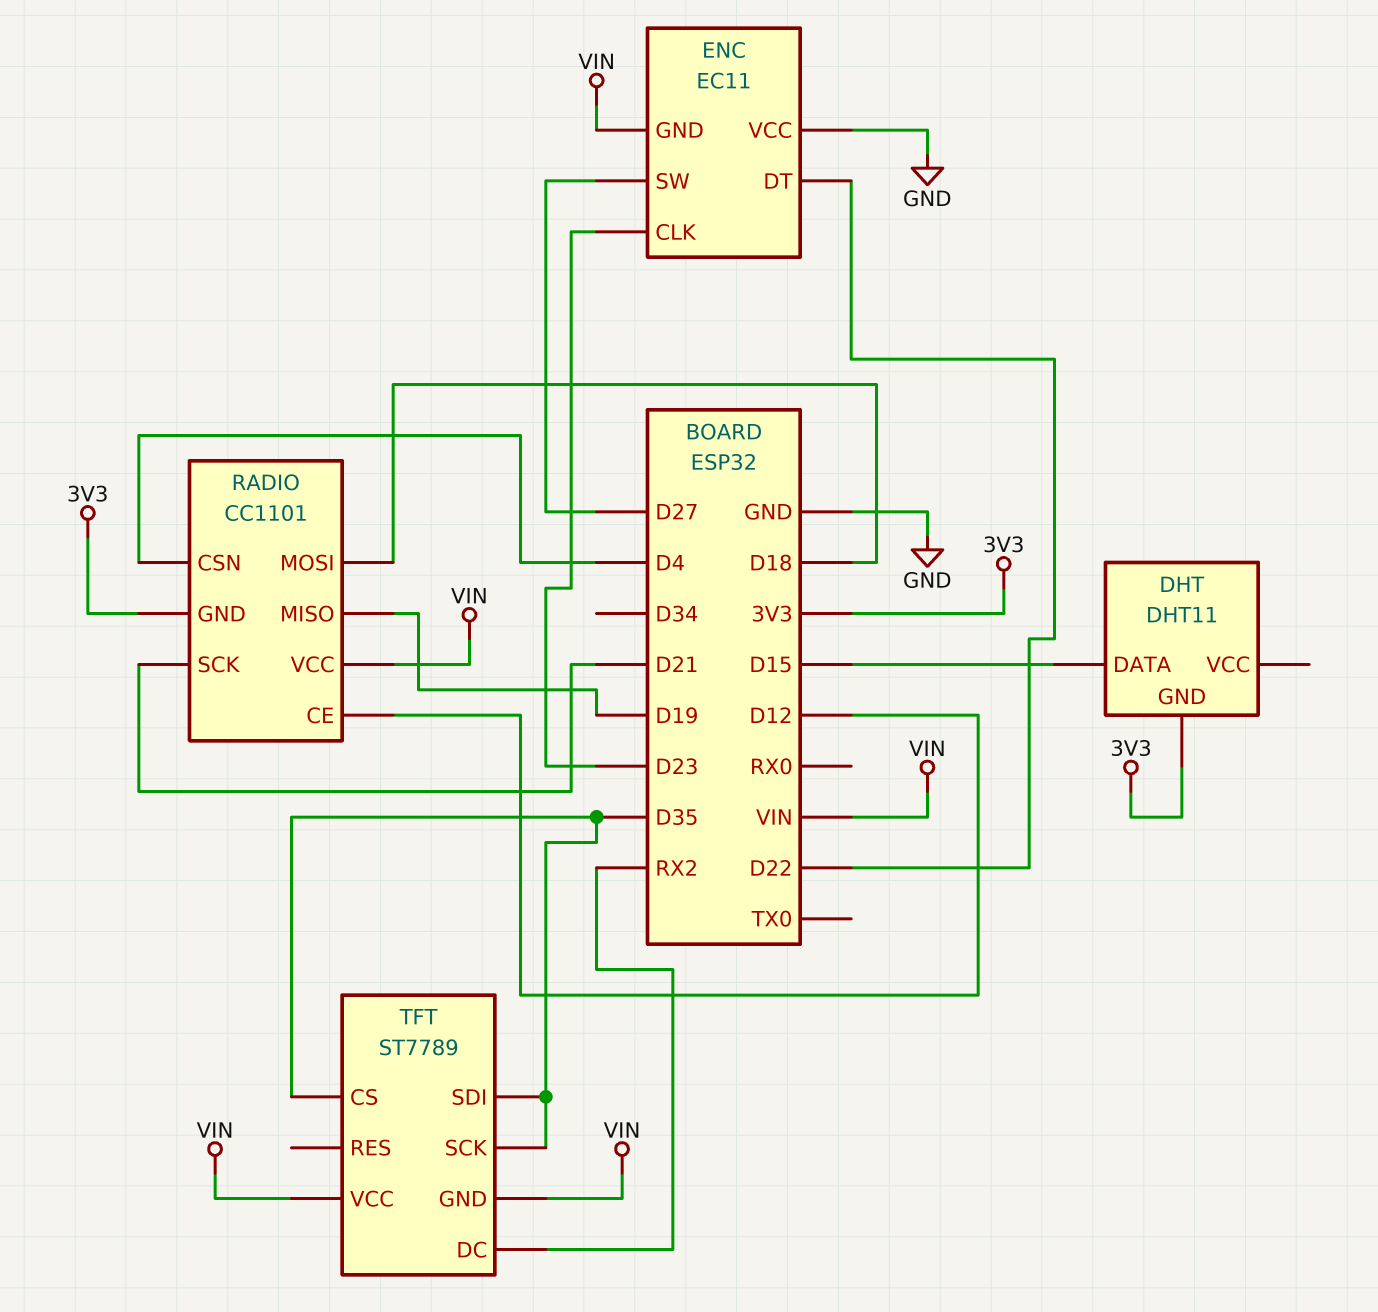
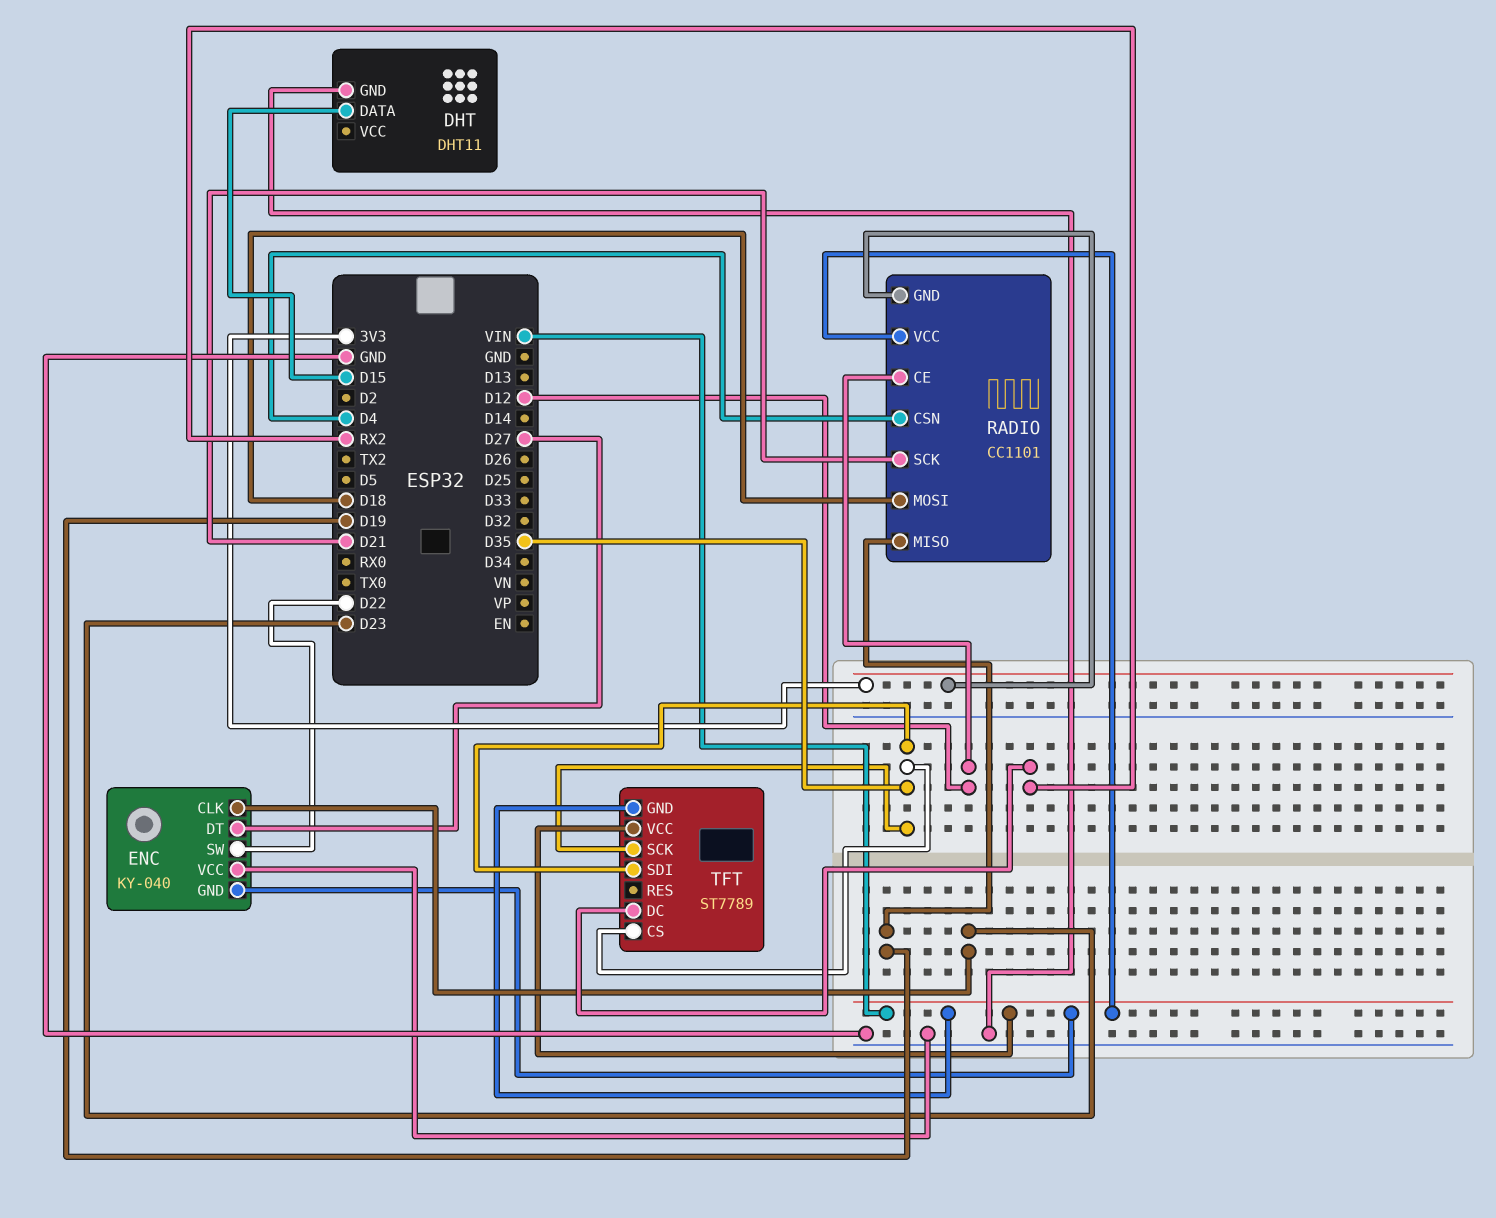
DHT pin GND: 3V3 -> GND
ENC: EC11 -> KY-040
ENC pin DT: D22 -> D27
ENC pin SW: D27 -> D22

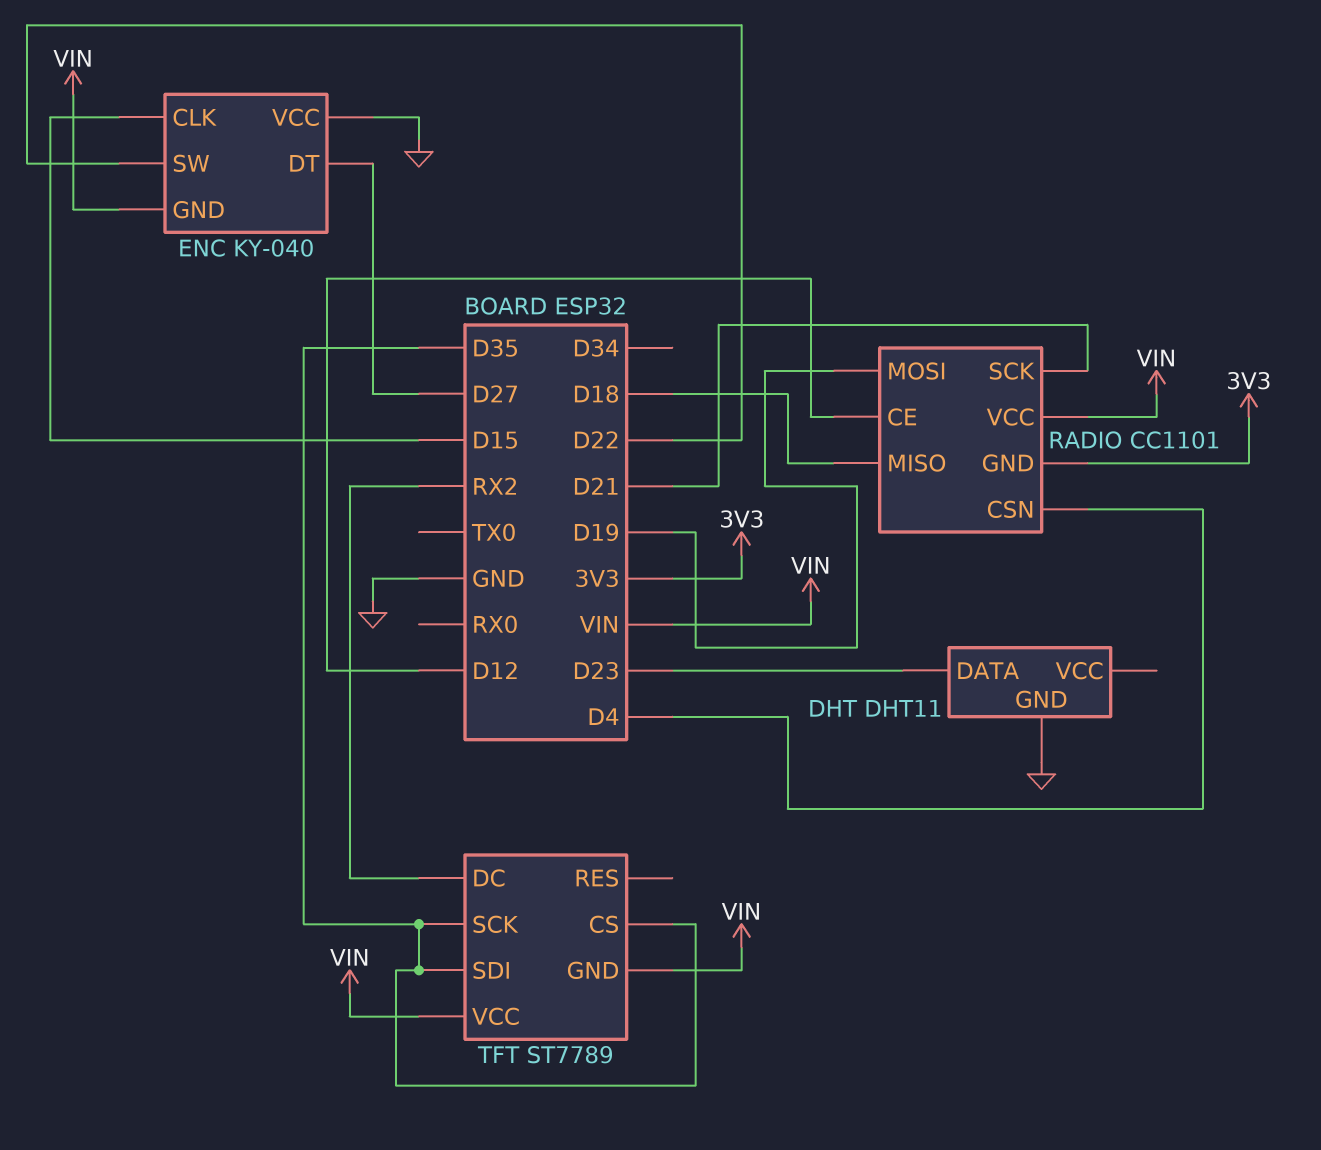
DHT pin DATA: D15 -> D23
ENC pin CLK: D23 -> D15
RADIO pin MISO: D19 -> D18
RADIO pin MOSI: D18 -> D19

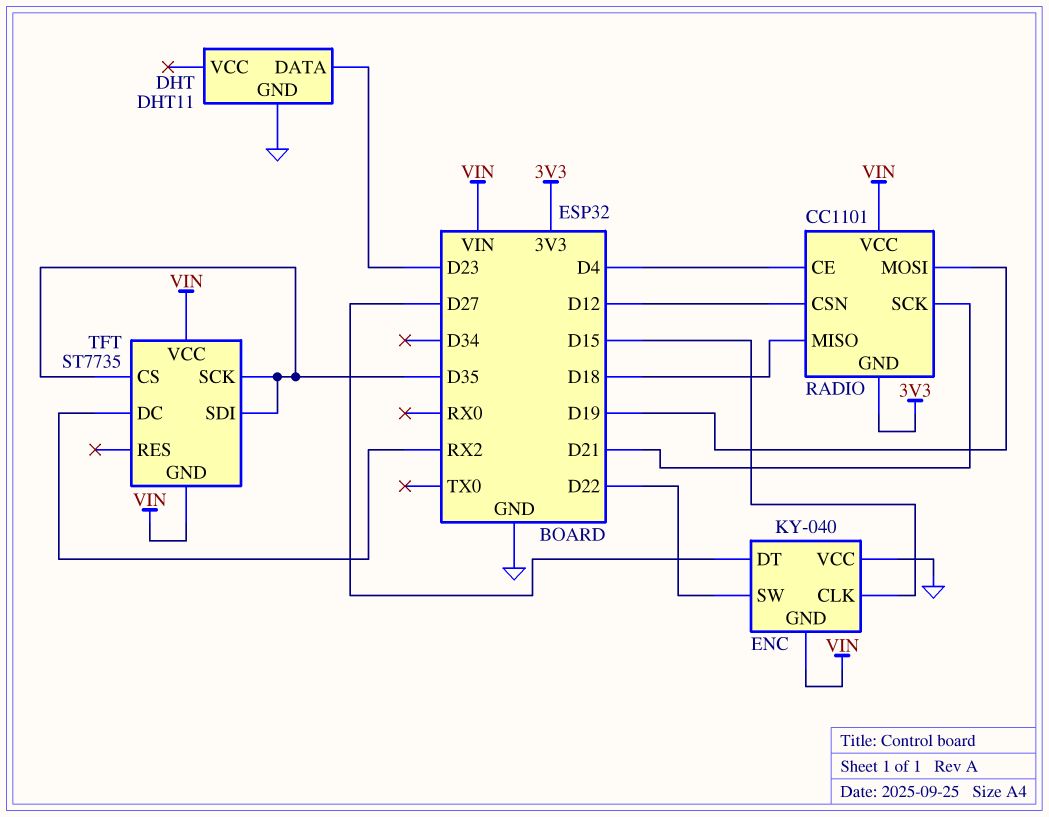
RADIO pin CE: D12 -> D4
RADIO pin CSN: D4 -> D12
TFT: ST7789 -> ST7735

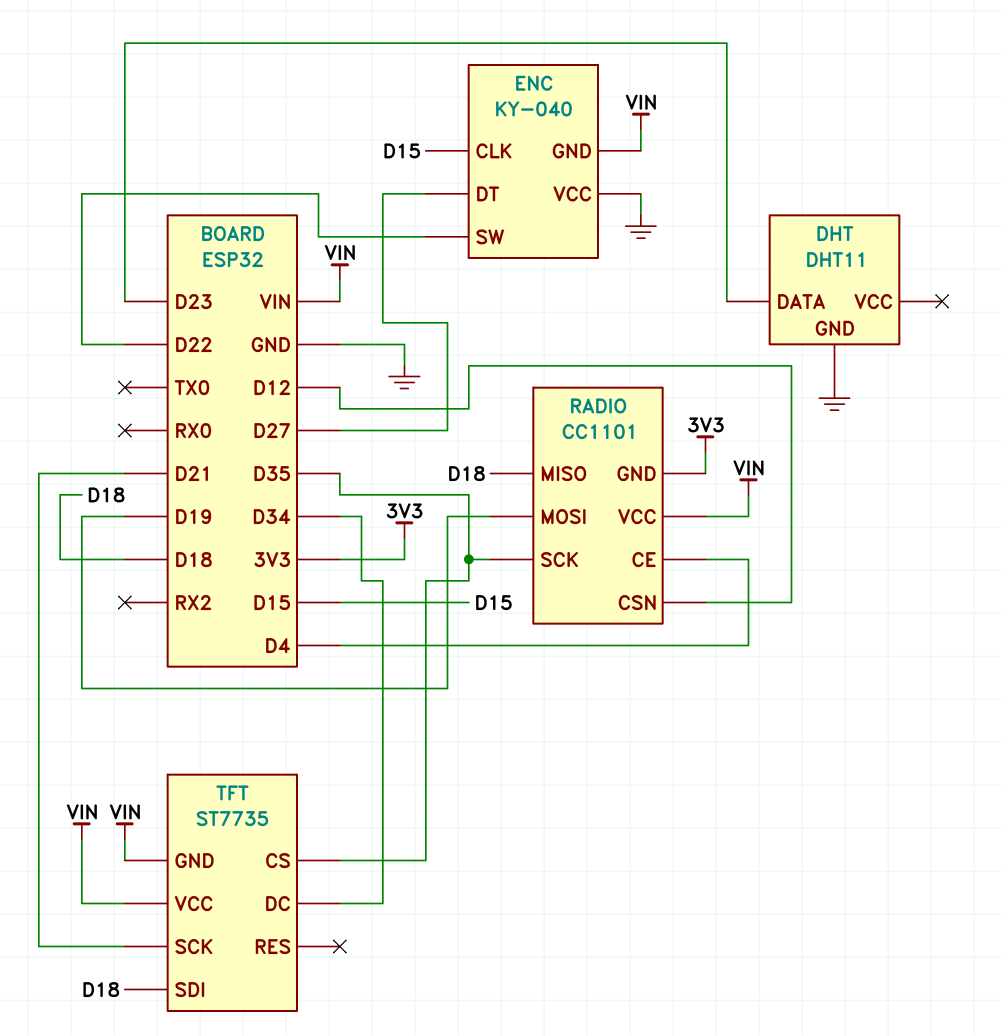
RADIO pin SCK: D21 -> D35
TFT pin DC: RX2 -> D34
TFT pin SCK: D35 -> D21
TFT pin SDI: D35 -> D18

